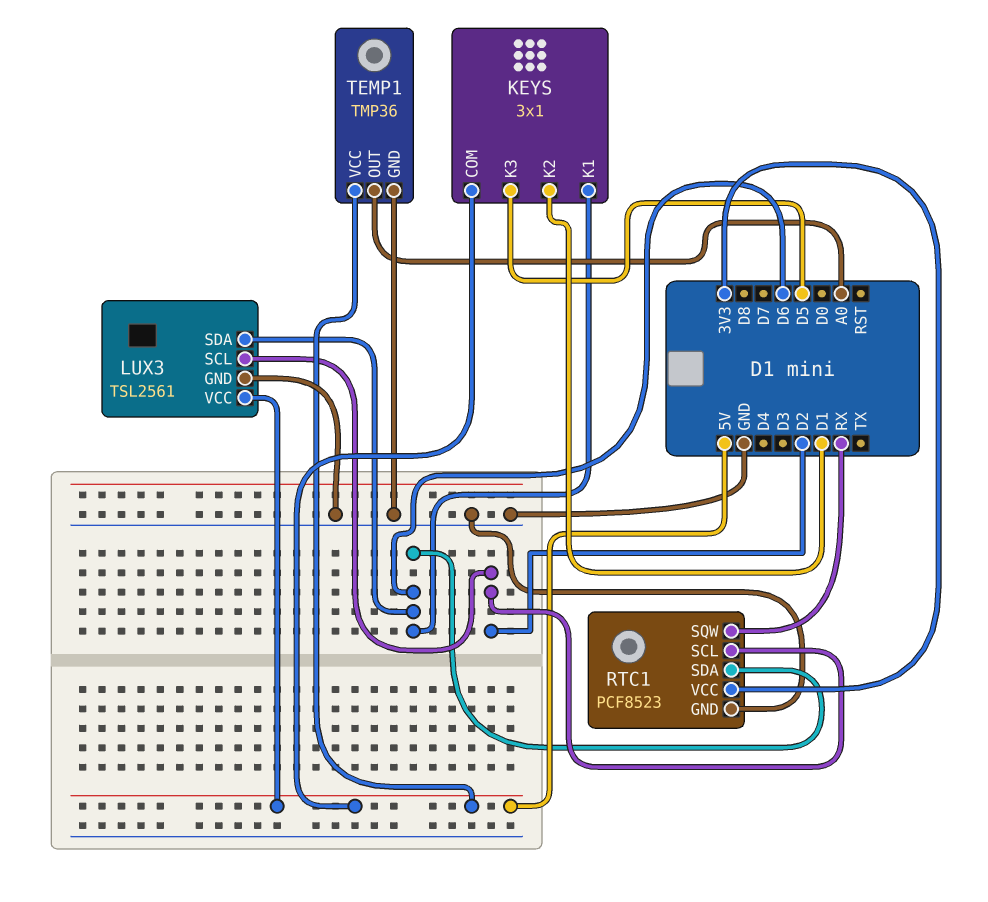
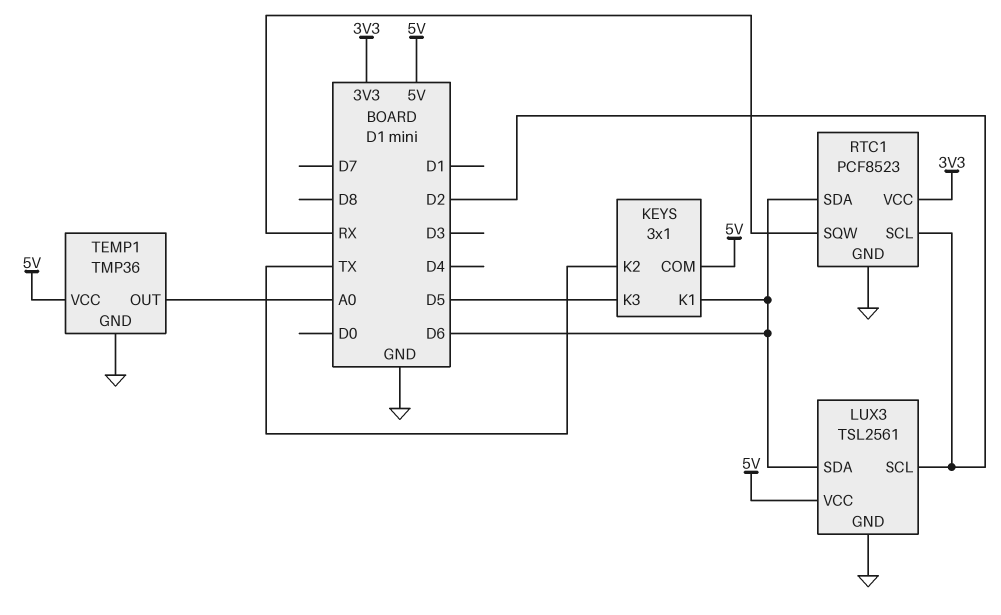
KEYS pin K2: D1 -> TX

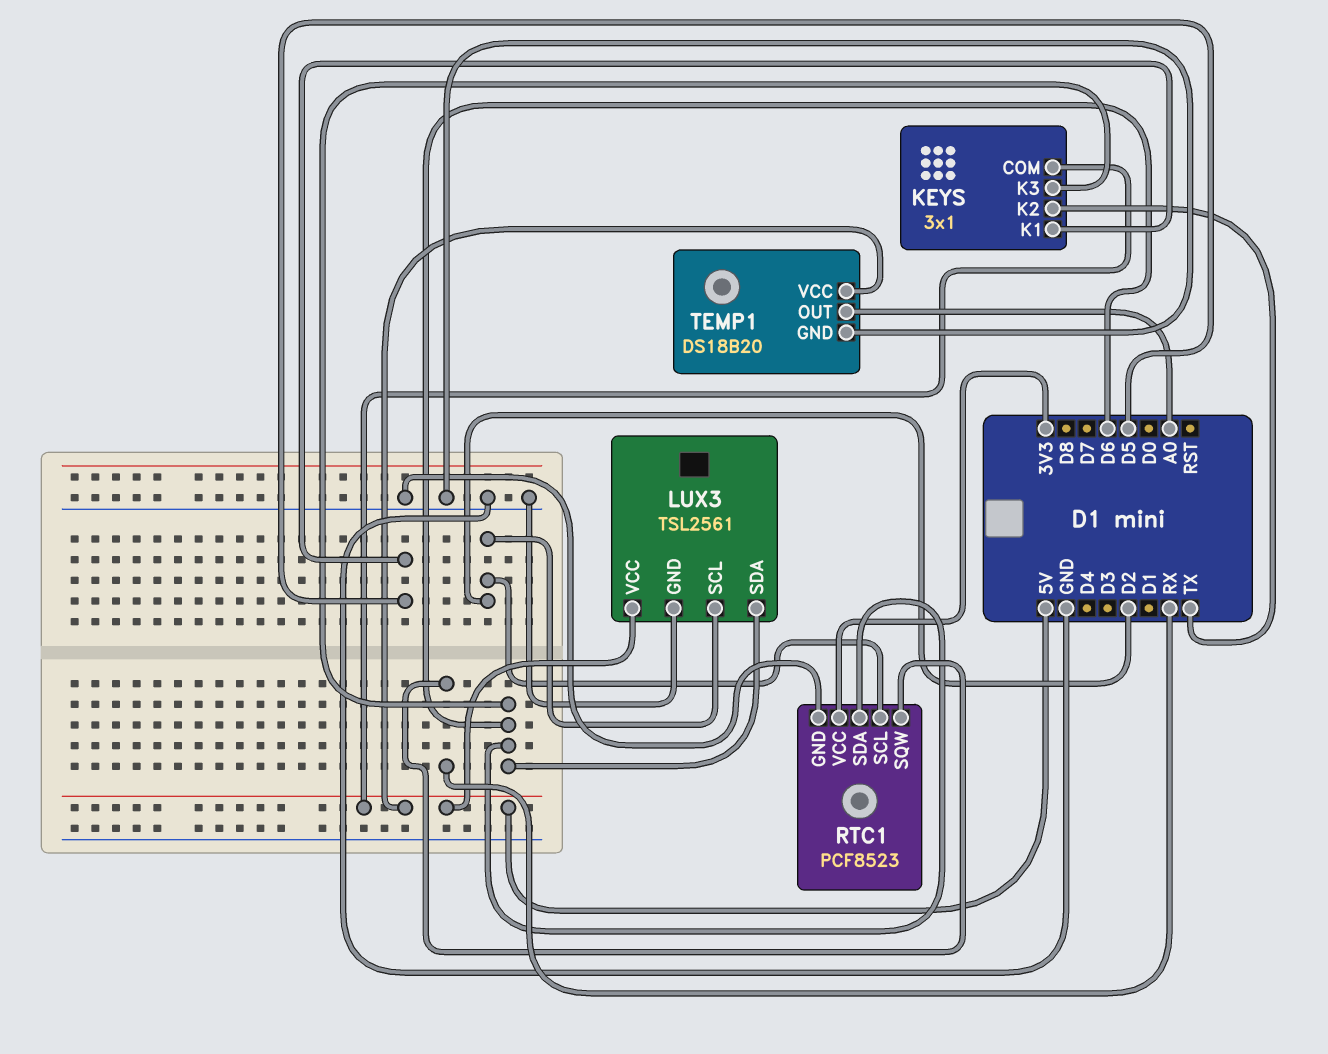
KEYS pin K1: D6 -> D5
KEYS pin K3: D5 -> D6
TEMP1: TMP36 -> DS18B20

